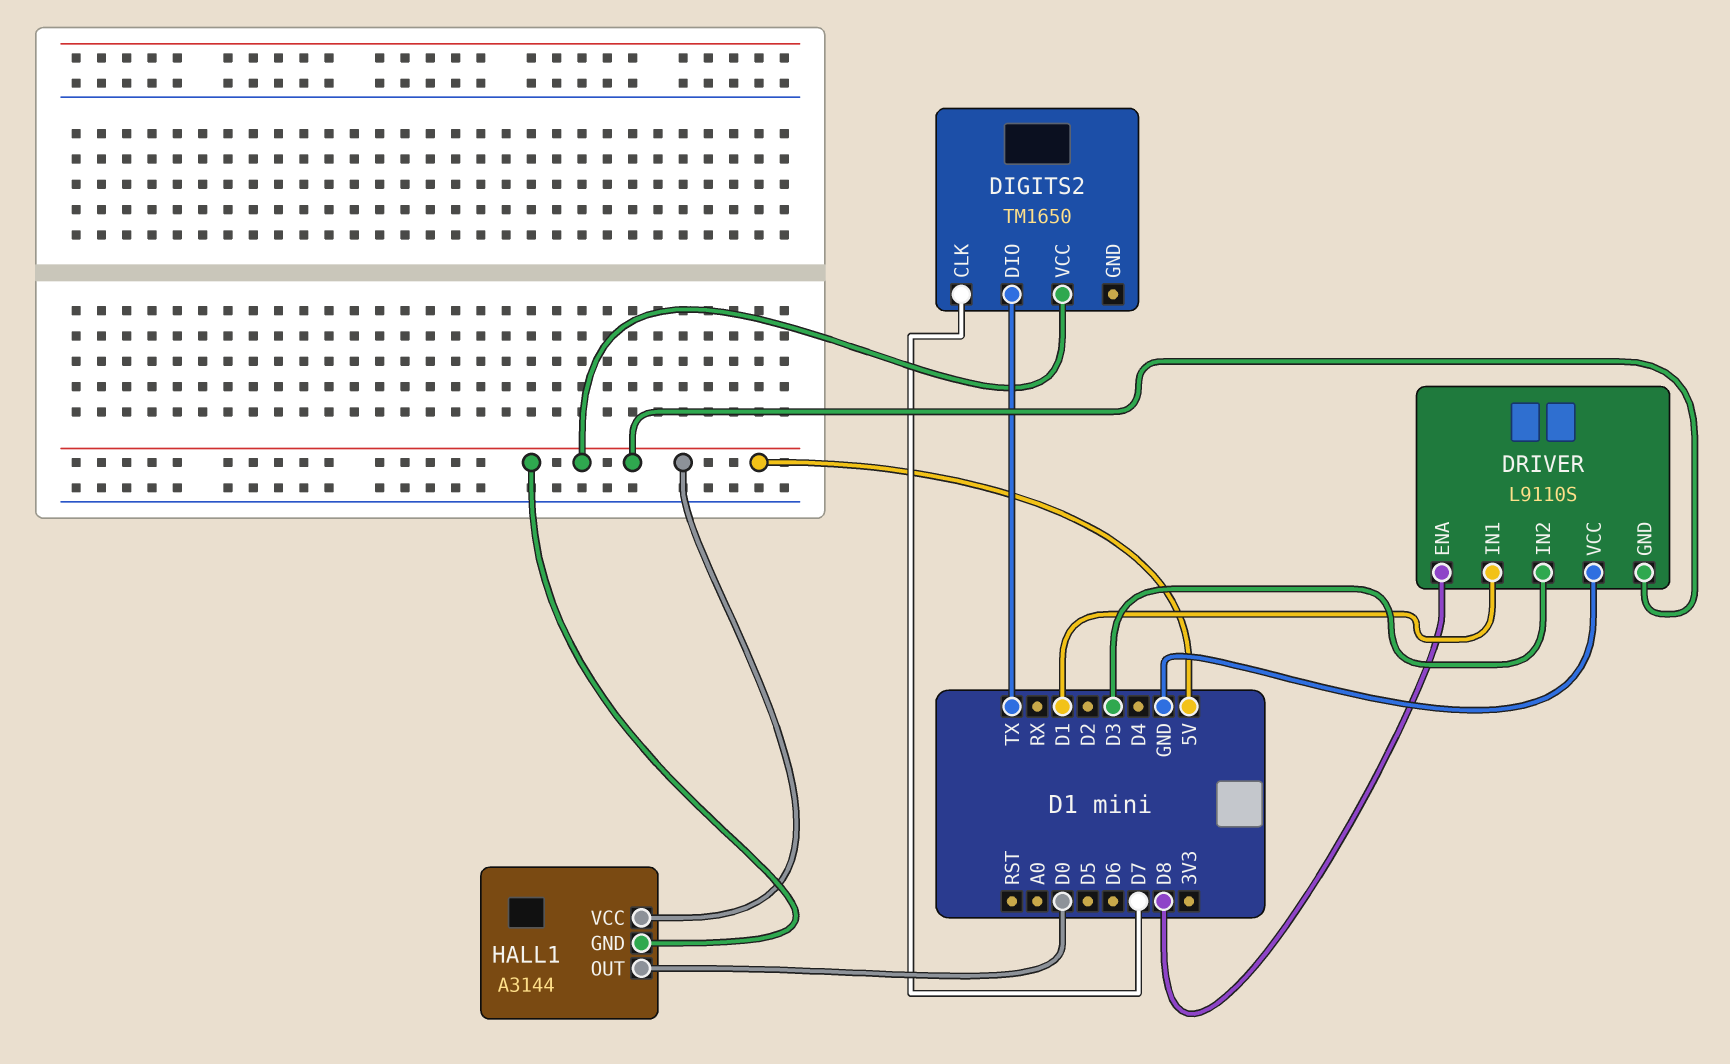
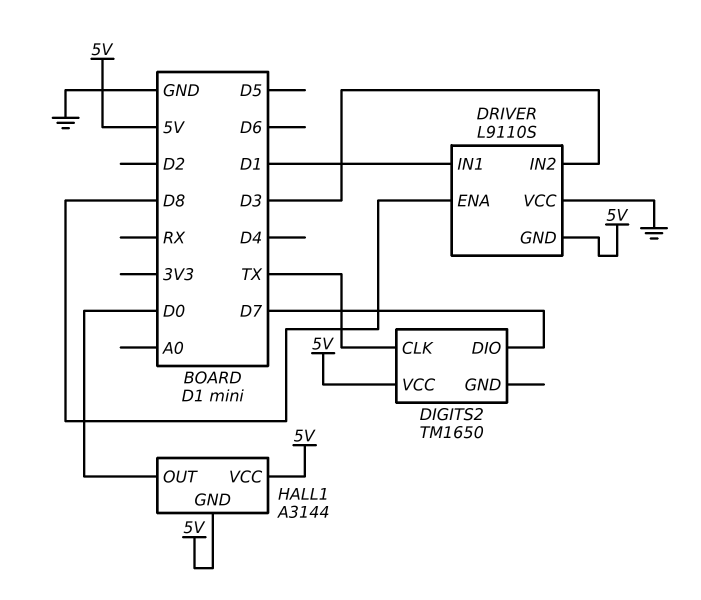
DIGITS2 pin CLK: D7 -> TX
DIGITS2 pin DIO: TX -> D7

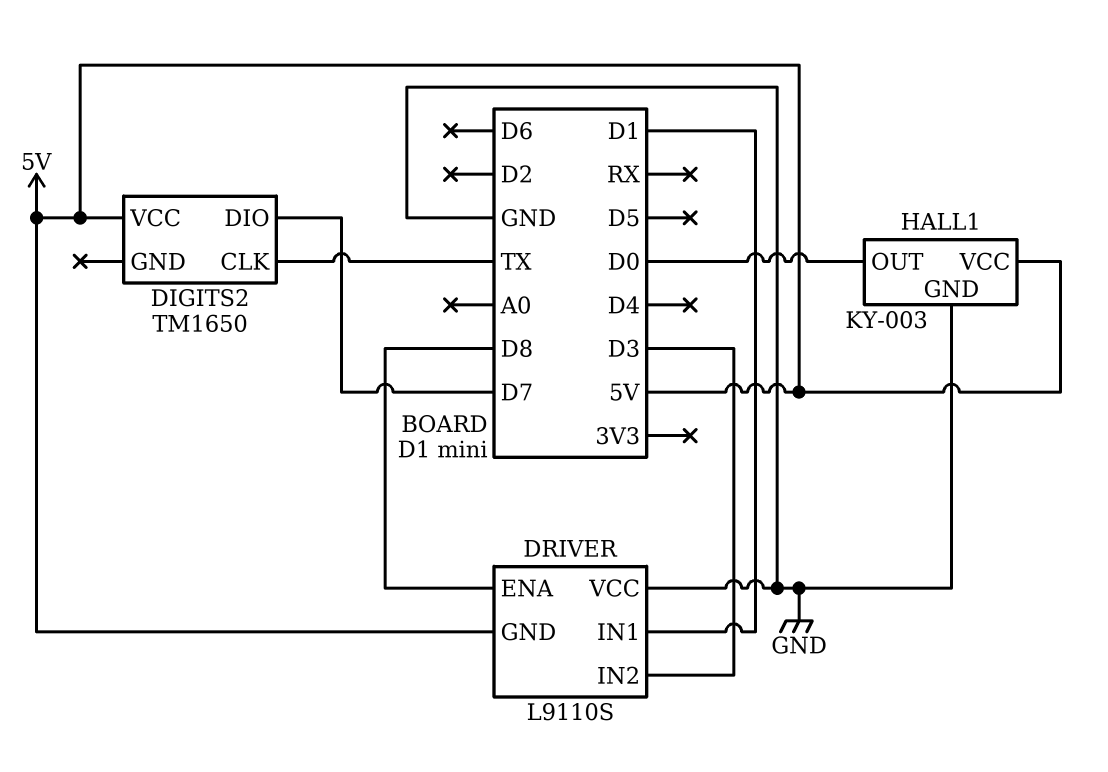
HALL1: A3144 -> KY-003
HALL1 pin GND: 5V -> GND

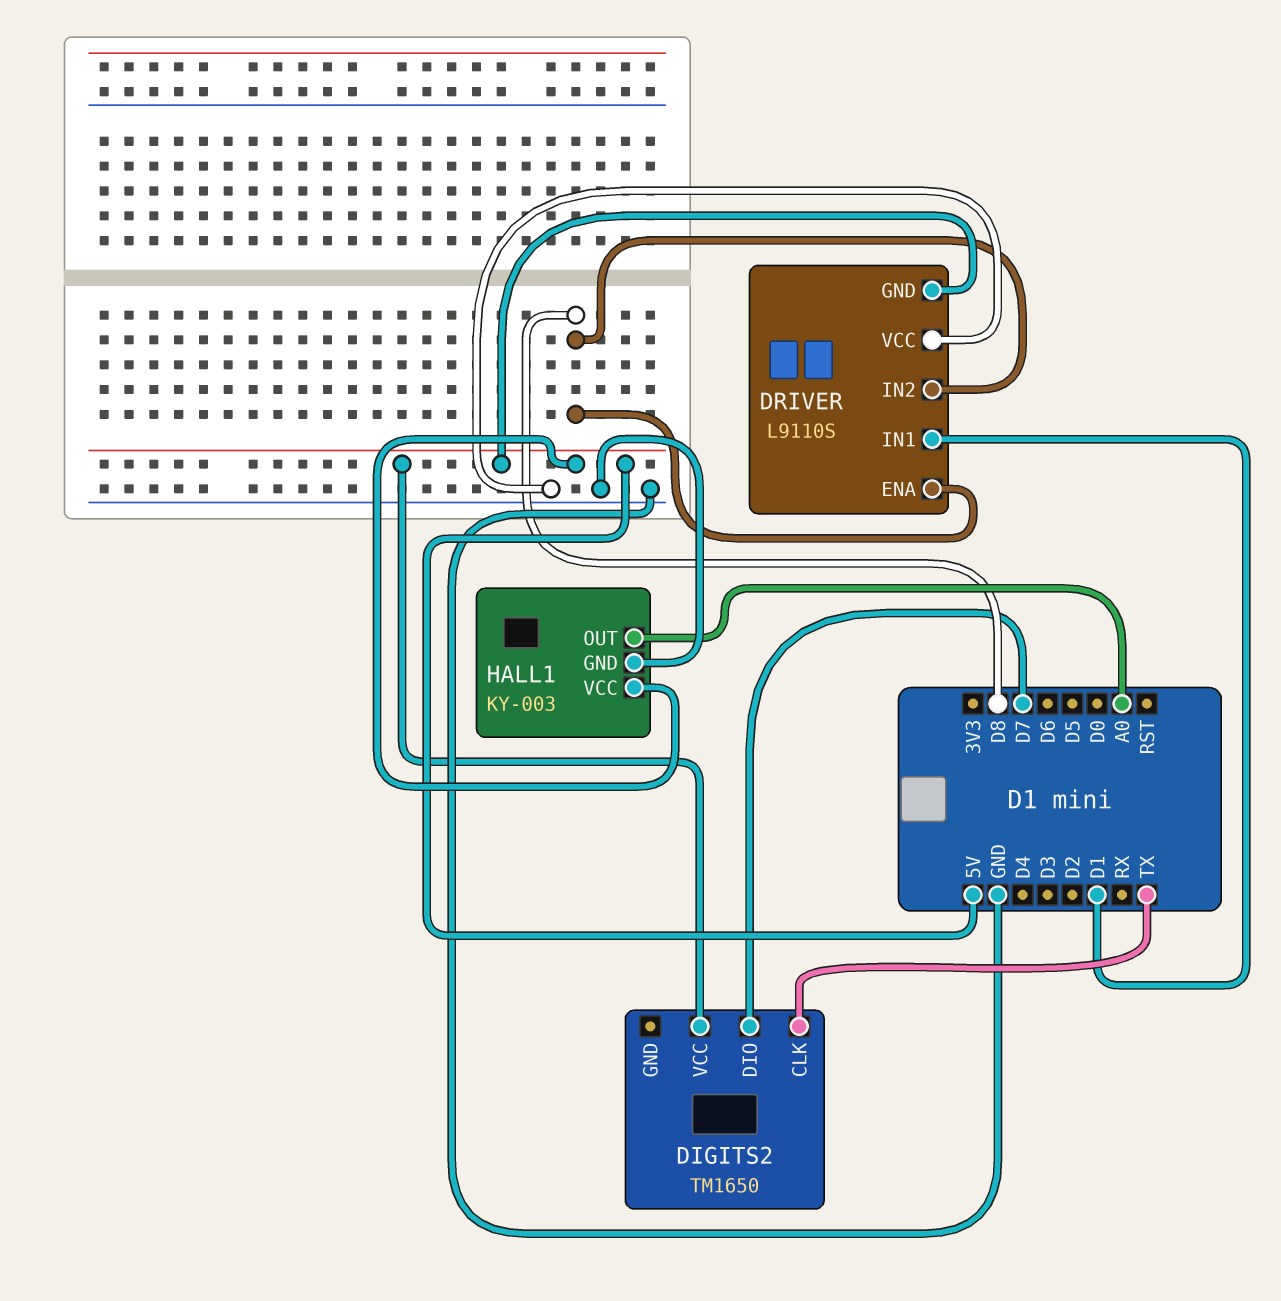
DRIVER pin IN2: D3 -> D8
HALL1 pin OUT: D0 -> A0

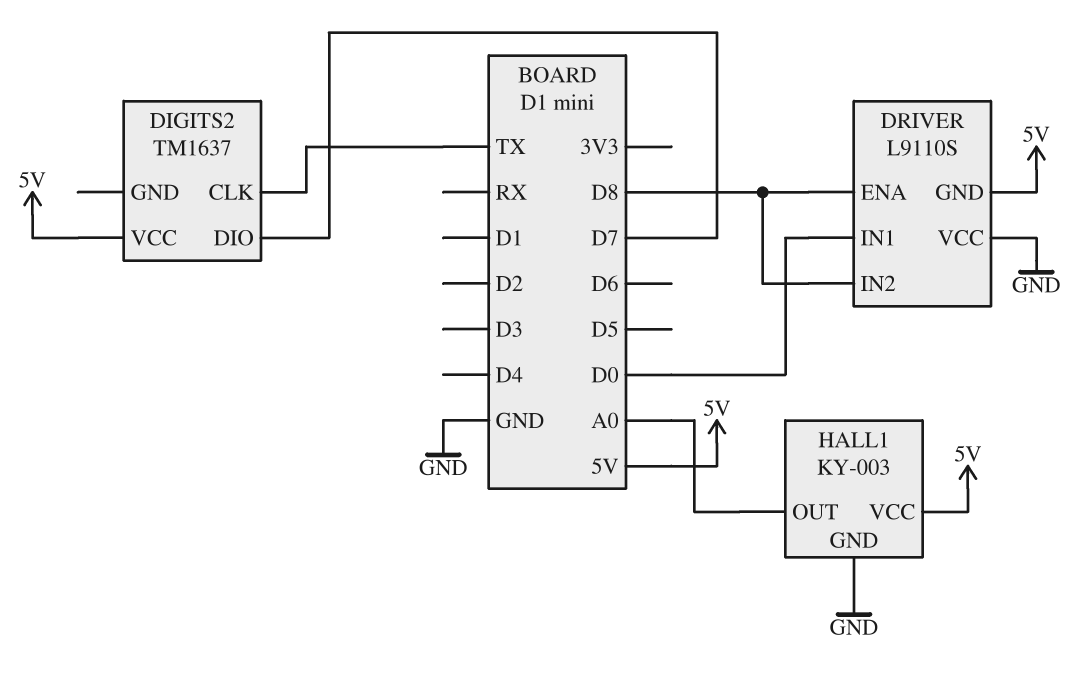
DIGITS2: TM1650 -> TM1637
DRIVER pin IN1: D1 -> D0

